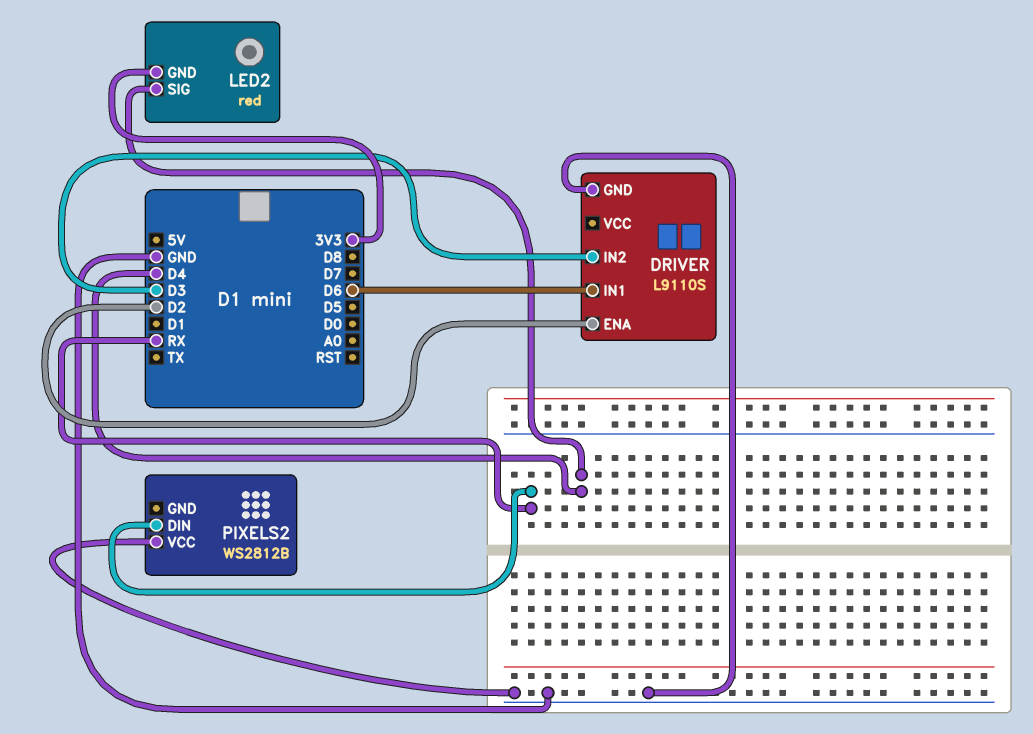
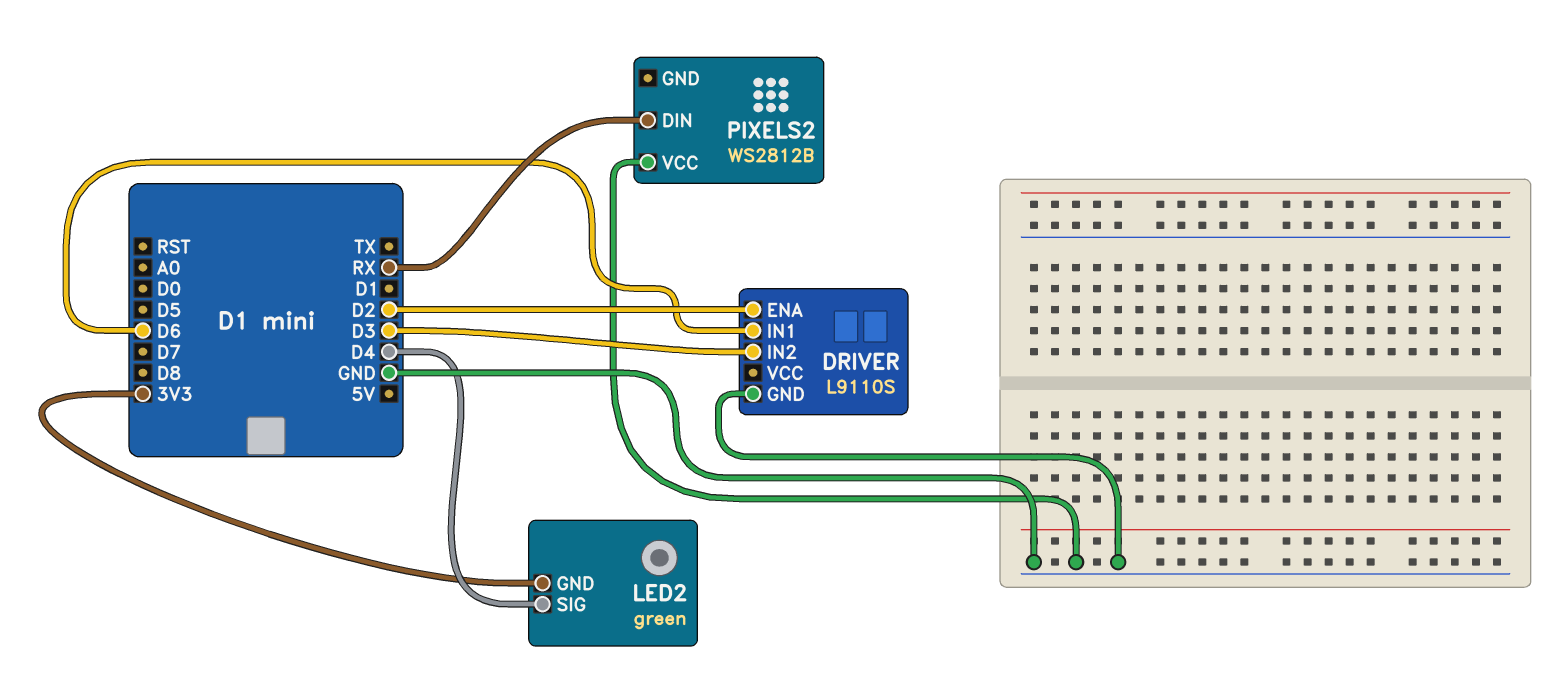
LED2: red -> green

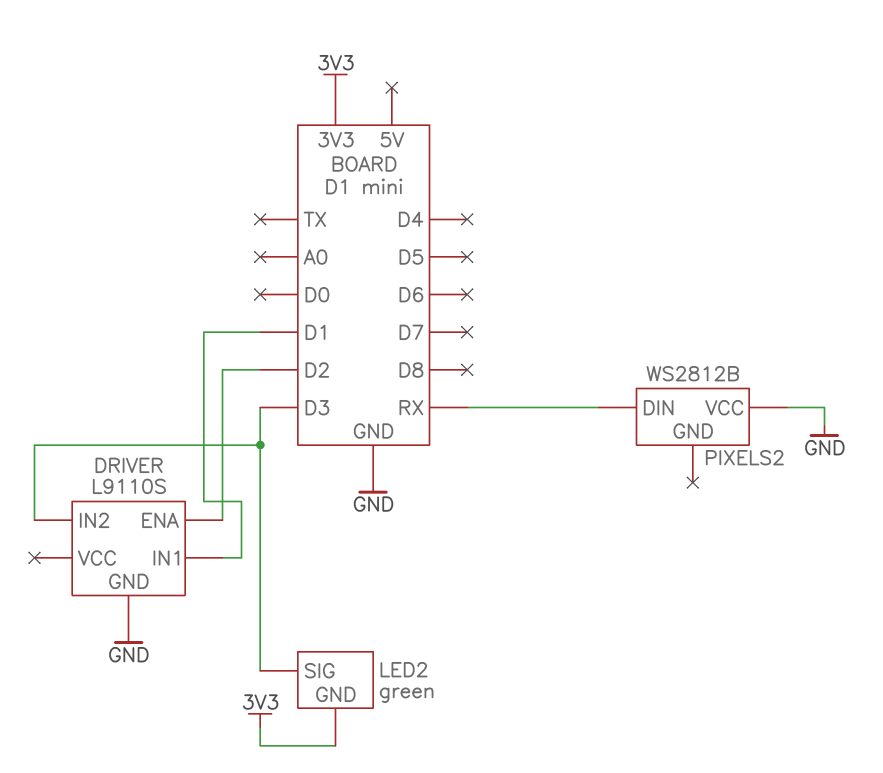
DRIVER pin IN1: D6 -> D1
LED2 pin SIG: D4 -> D3

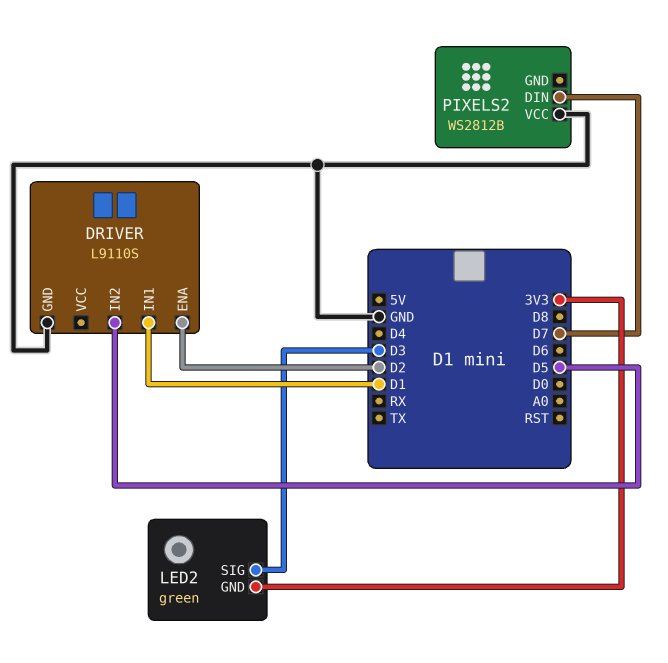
DRIVER pin IN2: D3 -> D5
PIXELS2 pin DIN: RX -> D7

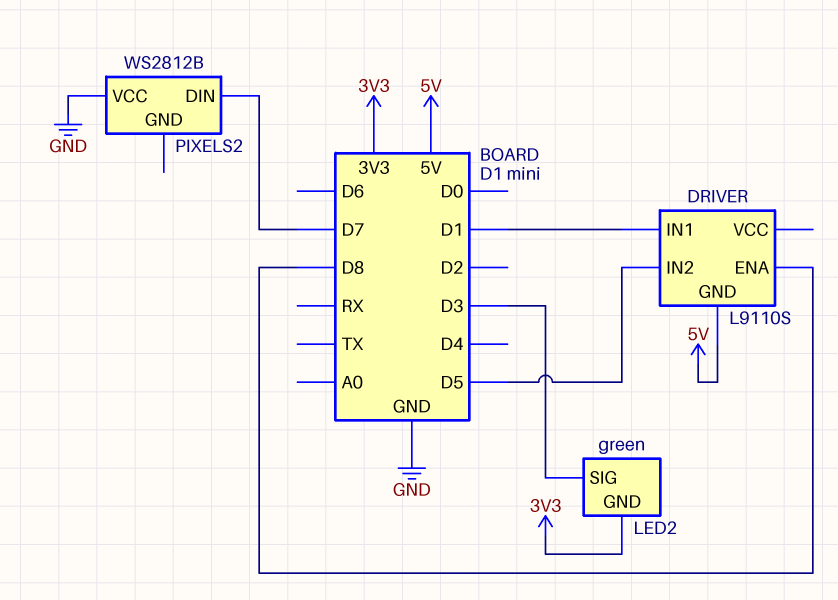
DRIVER pin ENA: D2 -> D8
DRIVER pin GND: GND -> 5V

